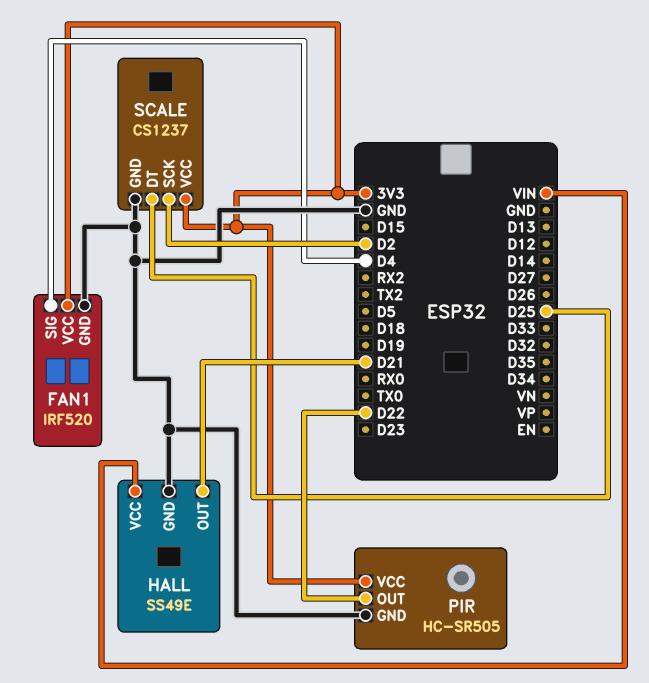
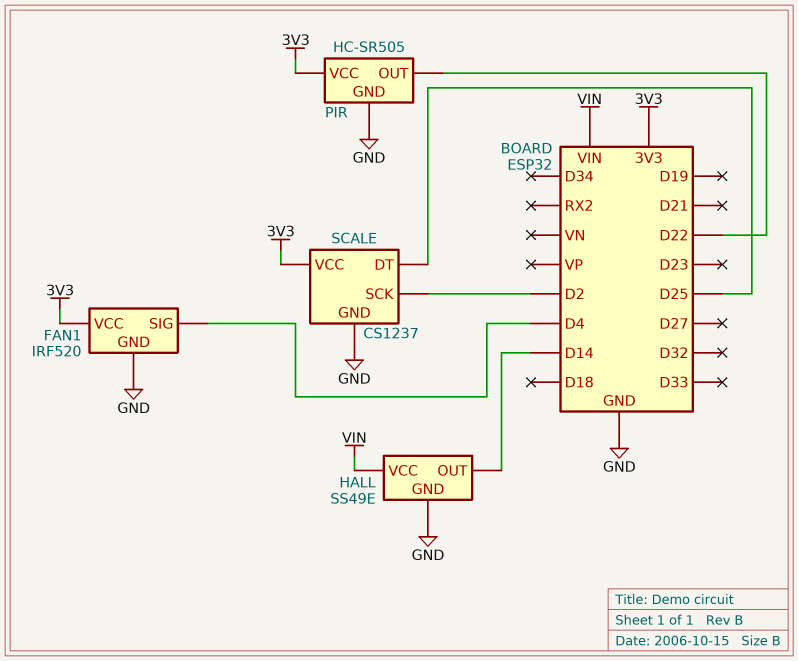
HALL pin OUT: D21 -> D14

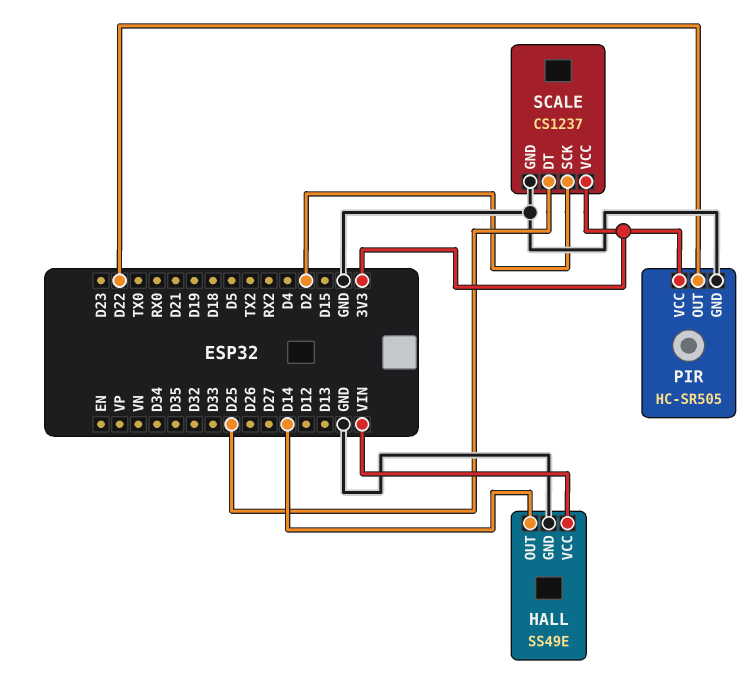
FAN1: IRF520 -> none
FAN1 pin GND: GND -> none
FAN1 pin SIG: D4 -> none
FAN1 pin VCC: 3V3 -> none

